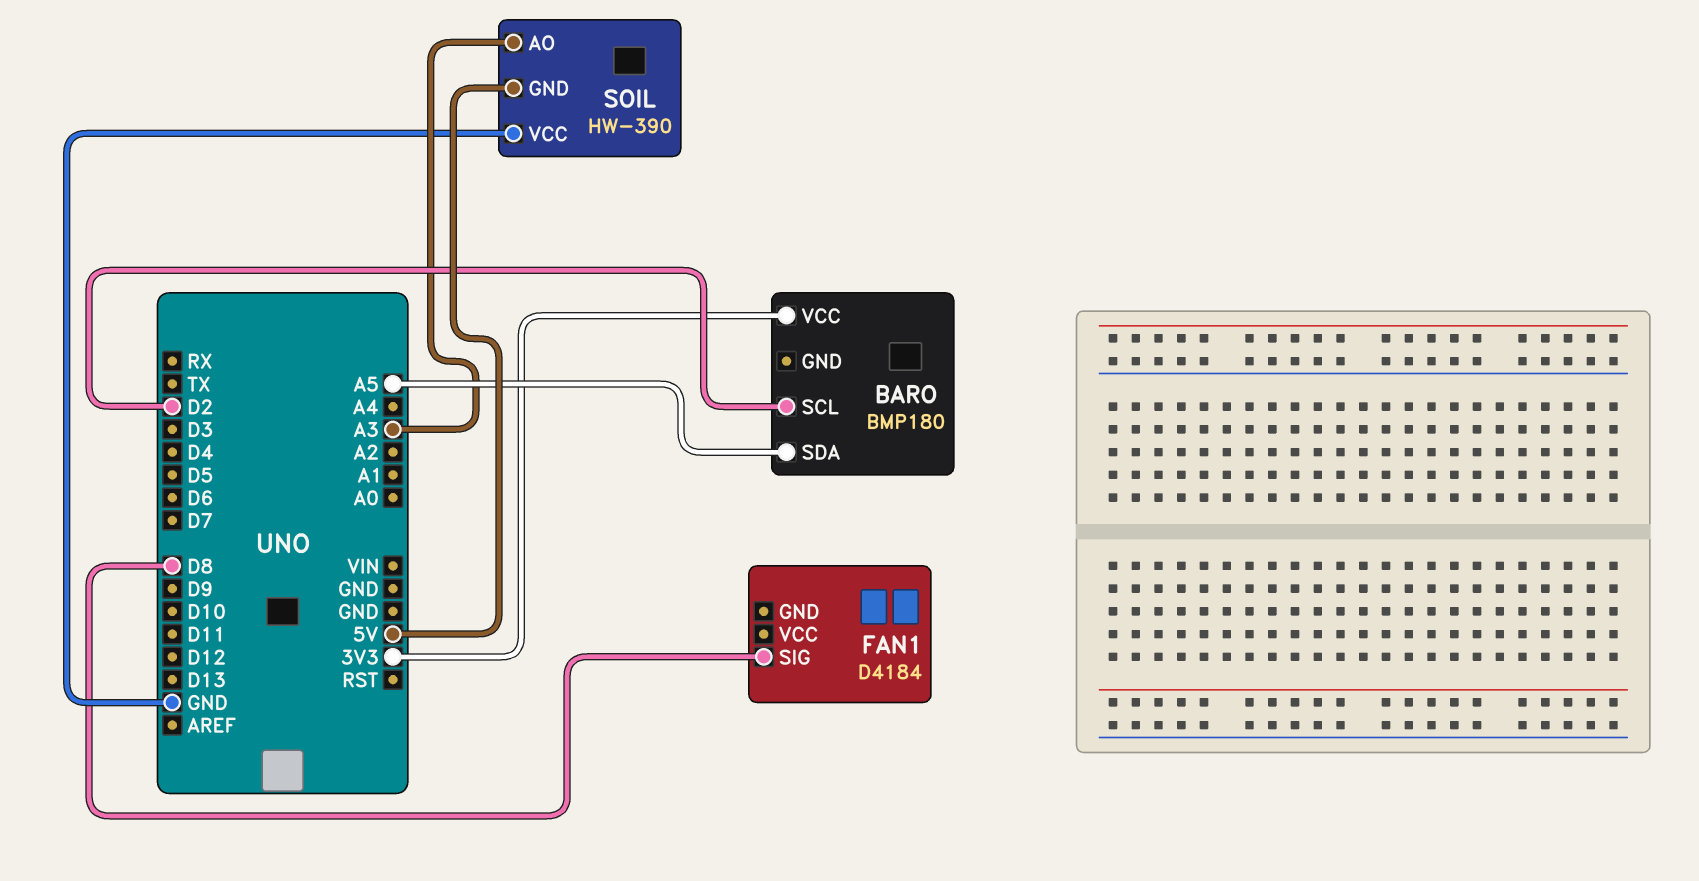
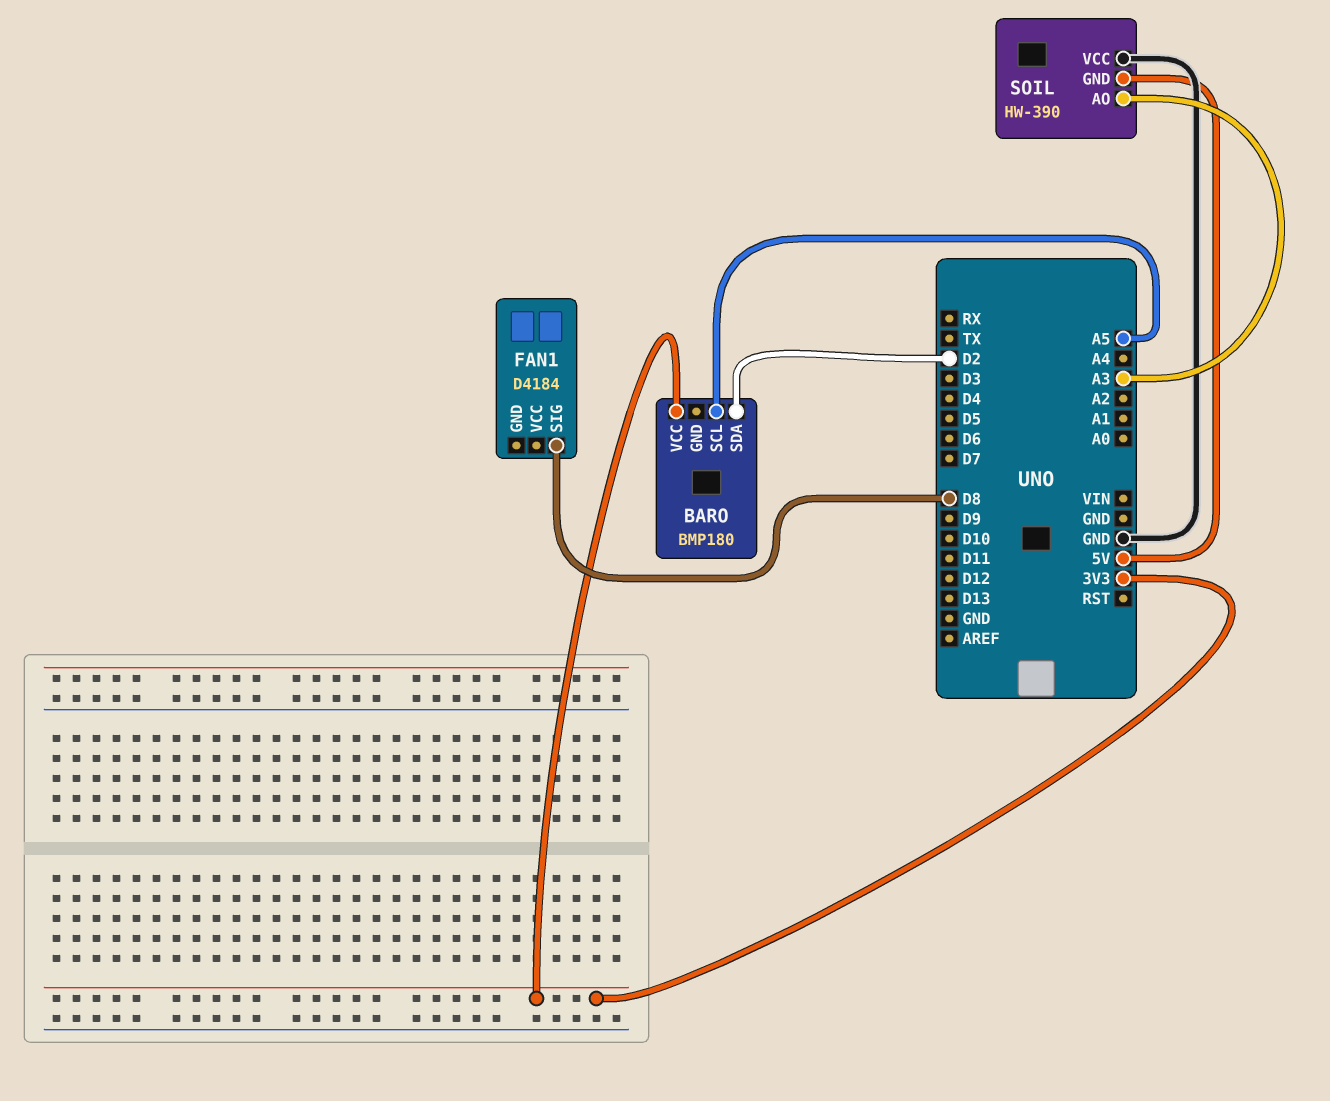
BARO pin SCL: D2 -> A5
BARO pin SDA: A5 -> D2

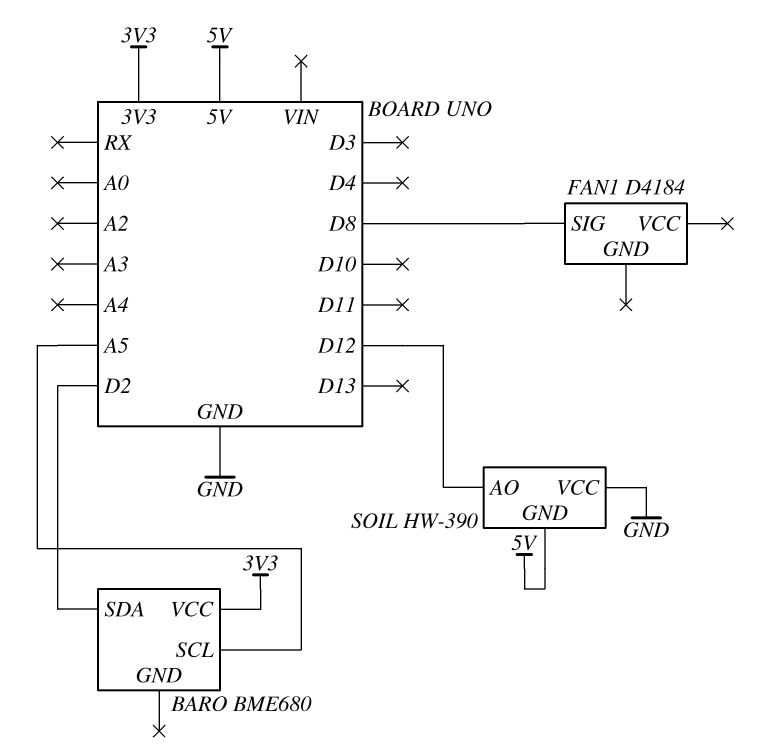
BARO: BMP180 -> BME680
SOIL pin AO: A3 -> D12

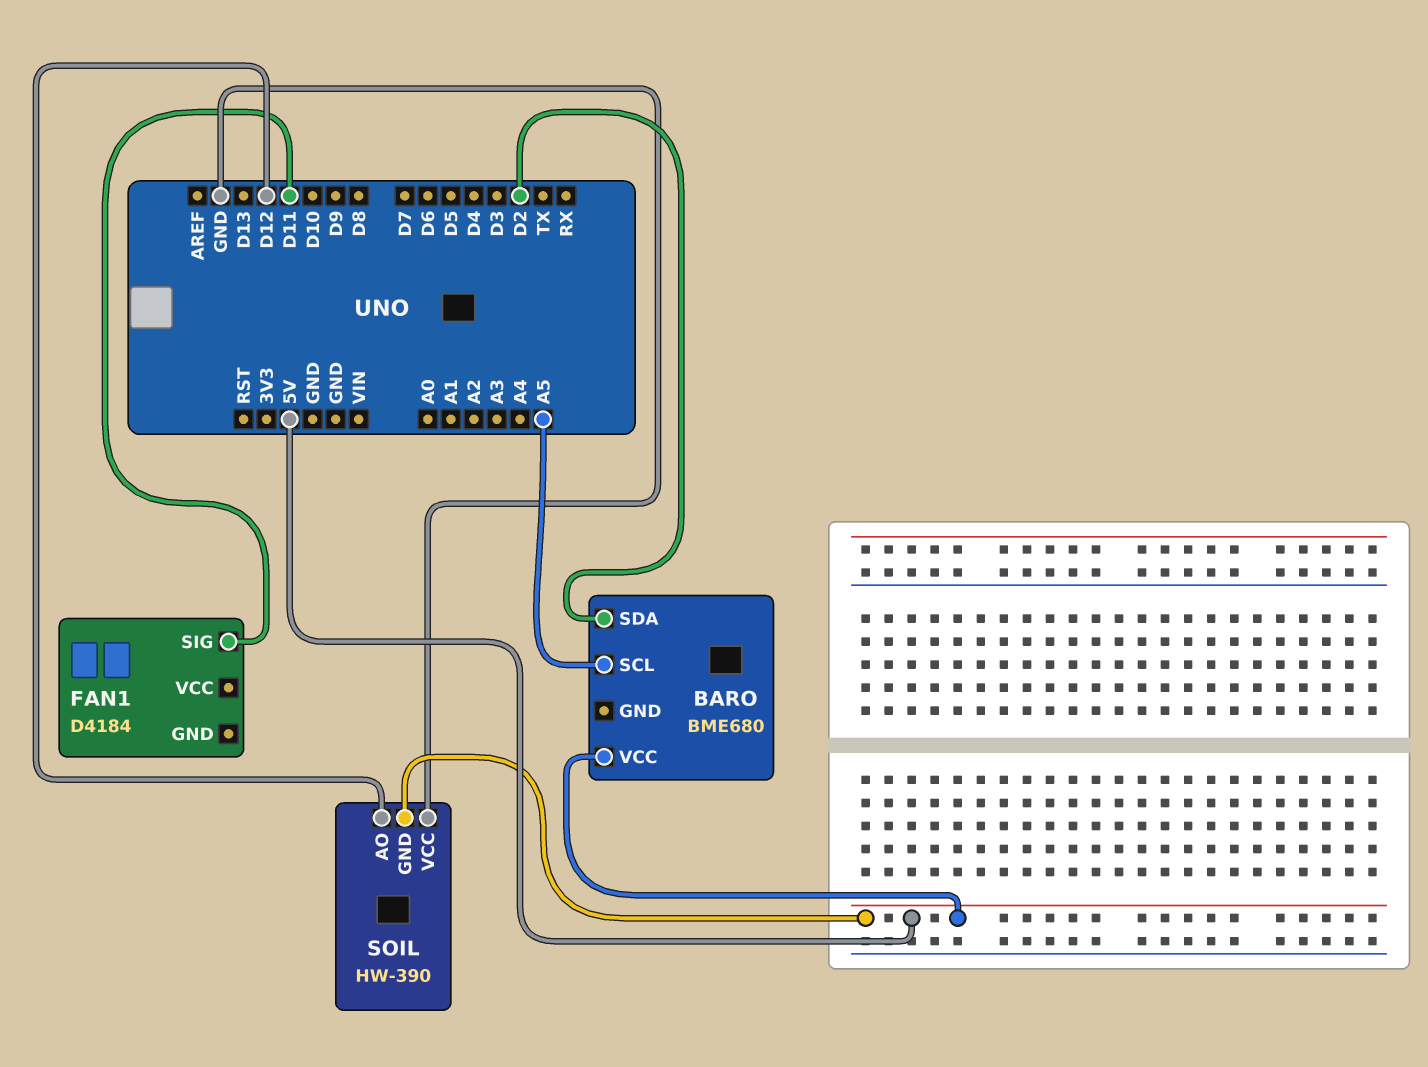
BARO pin VCC: 3V3 -> 5V
FAN1 pin SIG: D8 -> D11

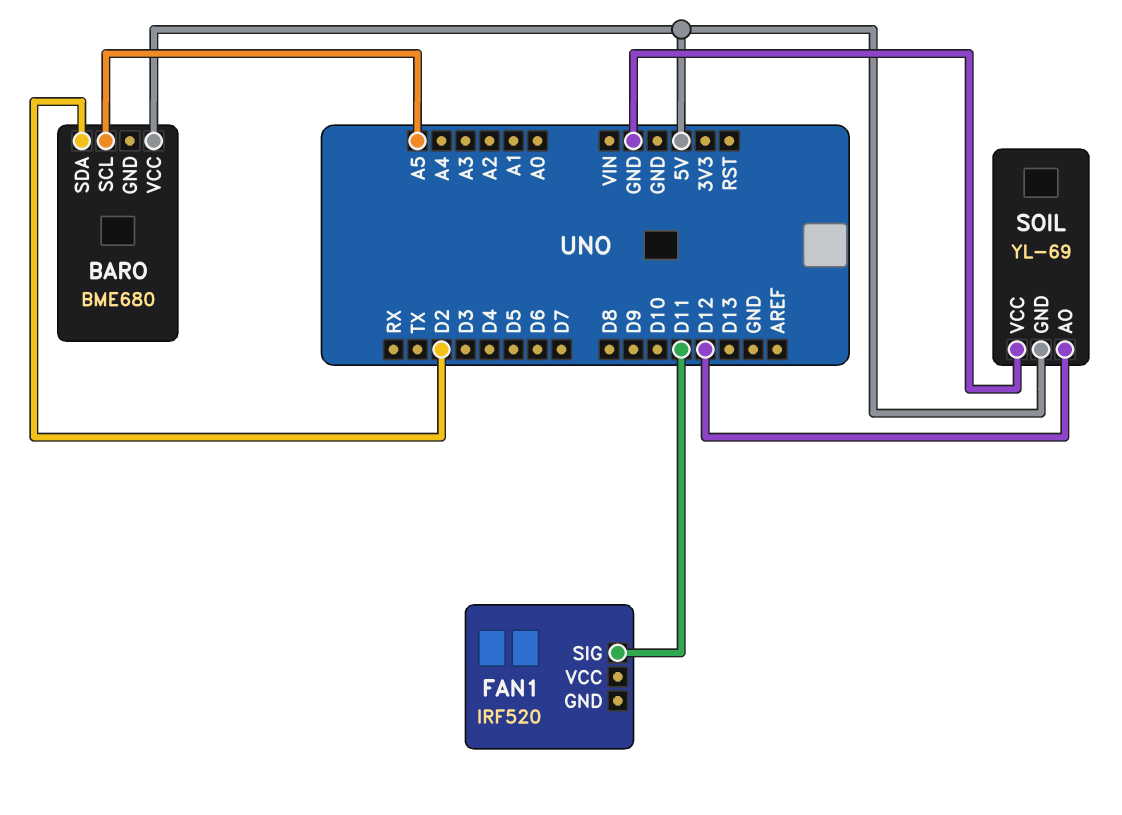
FAN1: D4184 -> IRF520
SOIL: HW-390 -> YL-69

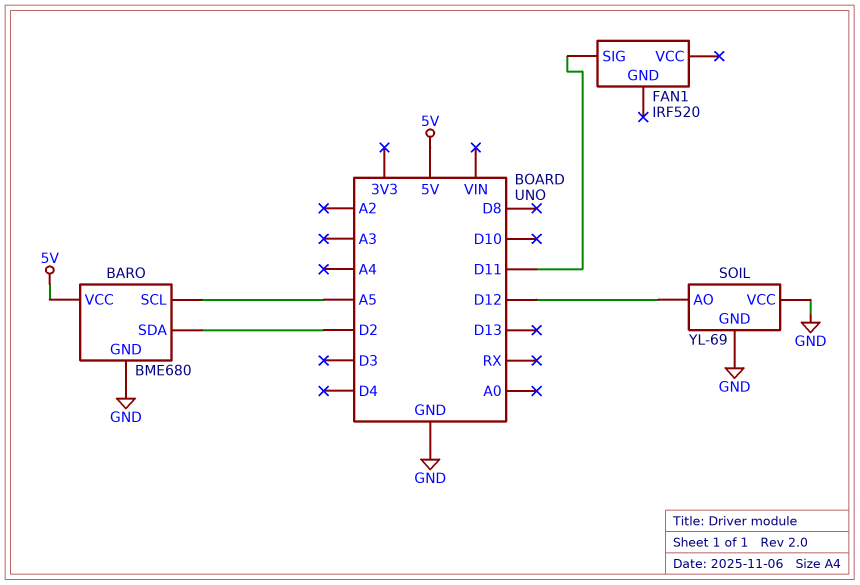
BARO pin GND: none -> GND
SOIL pin GND: 5V -> GND

